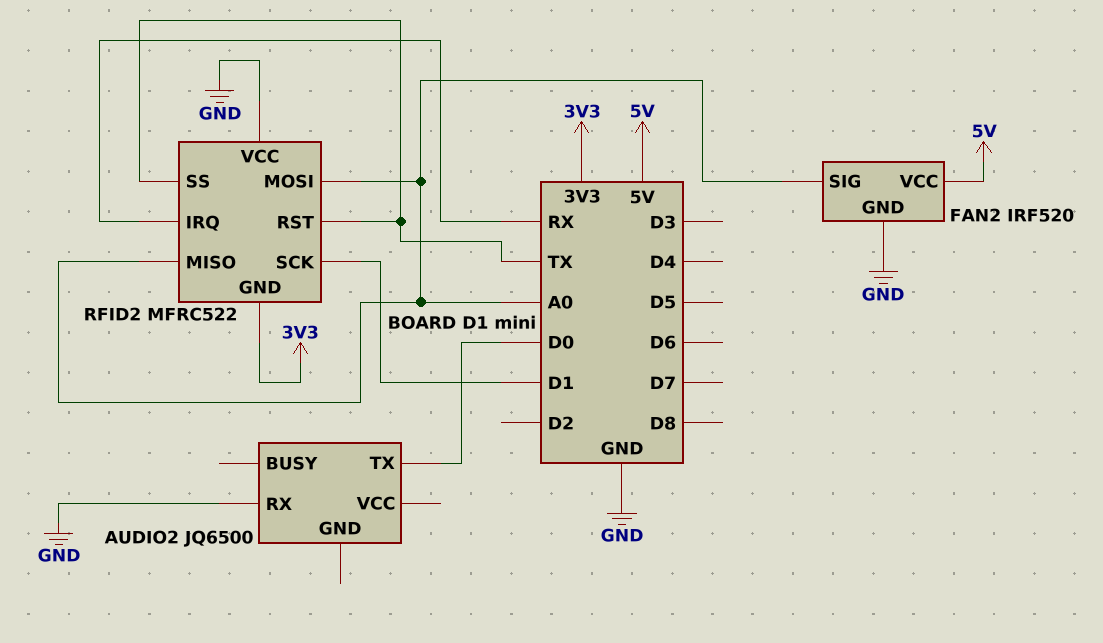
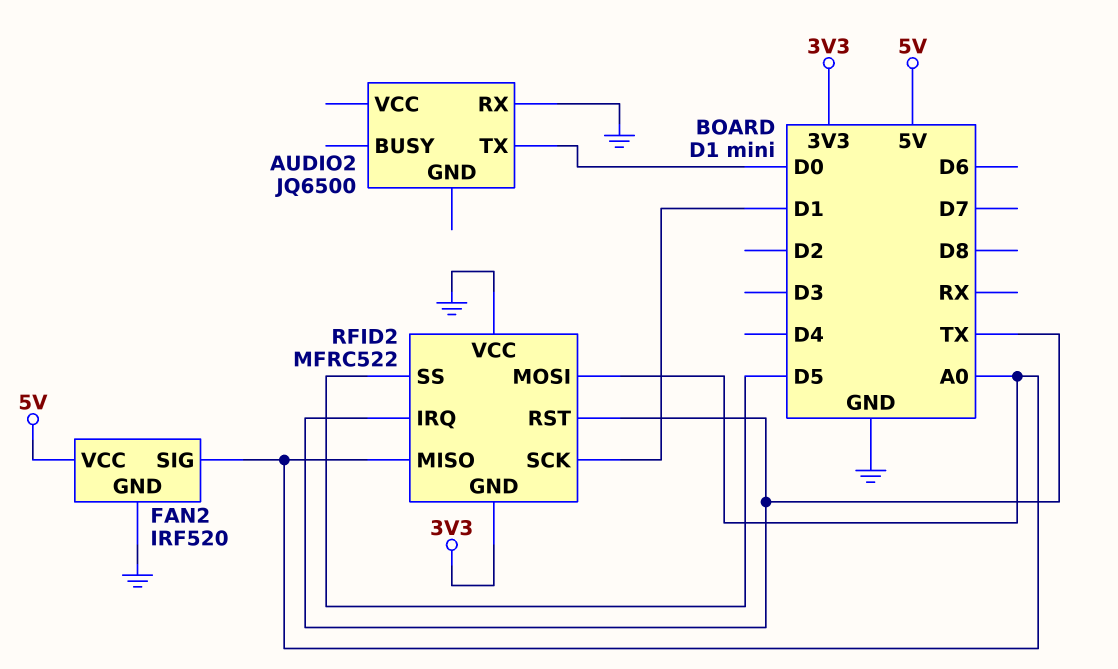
RFID2 pin IRQ: RX -> TX
RFID2 pin SS: TX -> D5

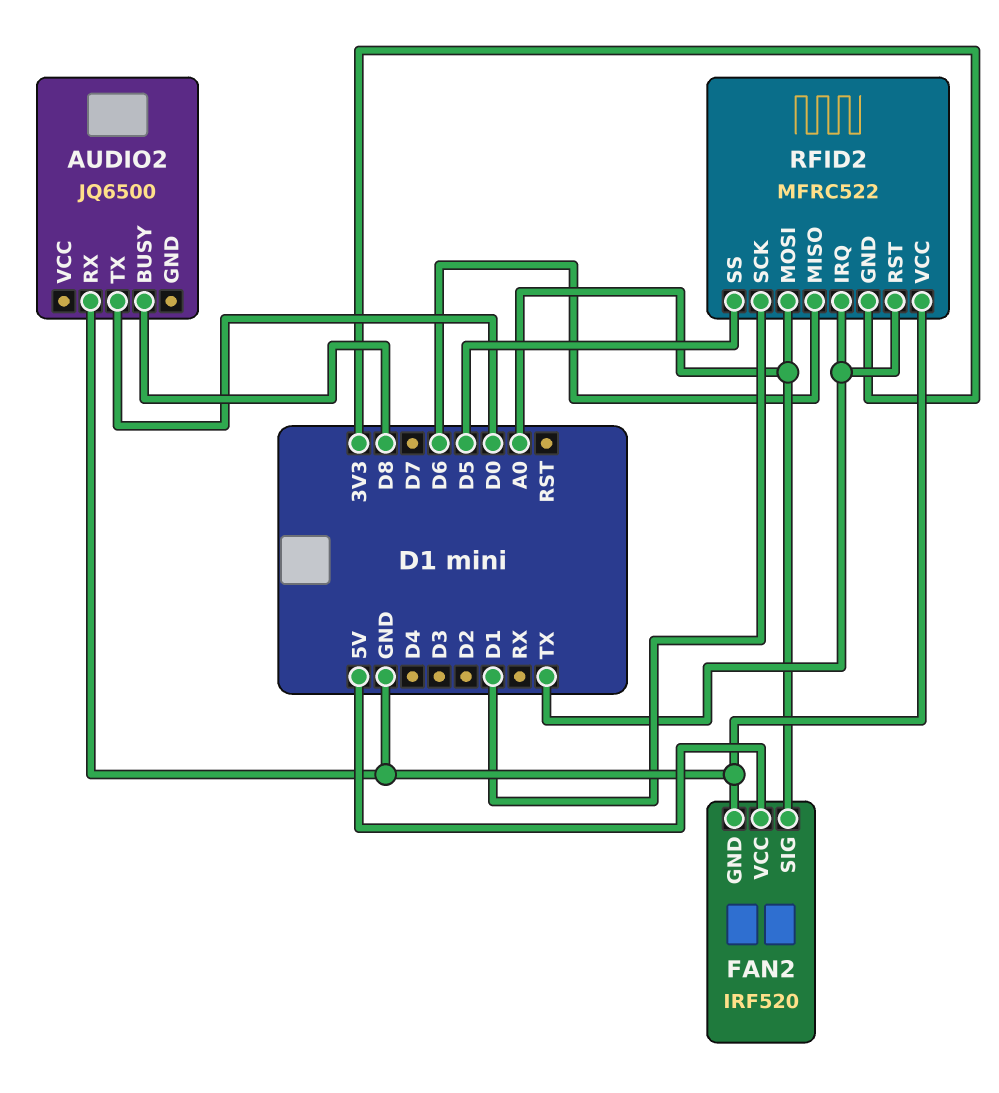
AUDIO2 pin BUSY: none -> D8
RFID2 pin MISO: A0 -> D6

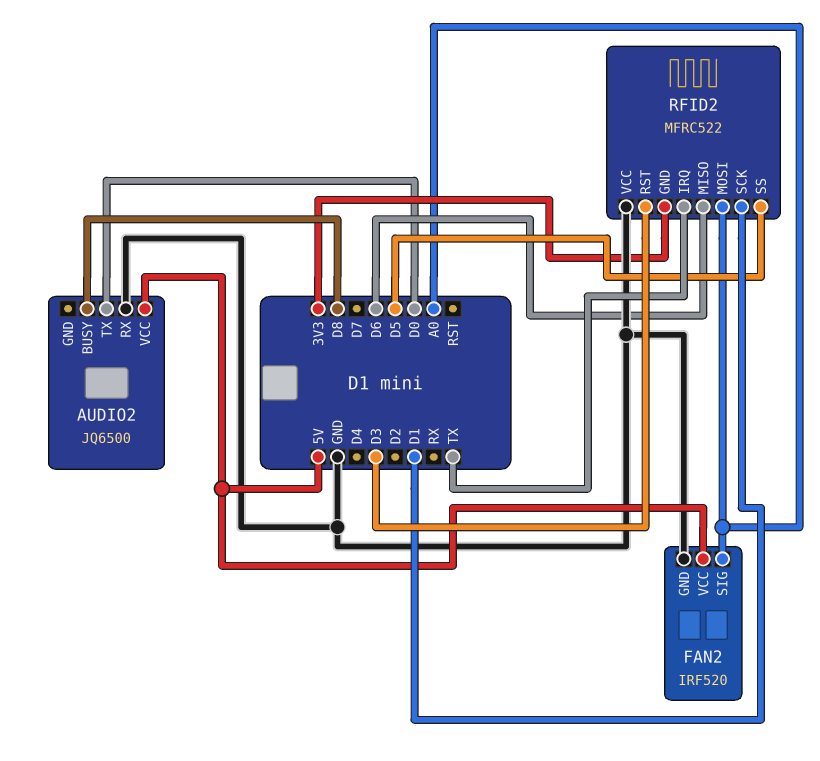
AUDIO2 pin VCC: none -> 5V
RFID2 pin RST: TX -> D3

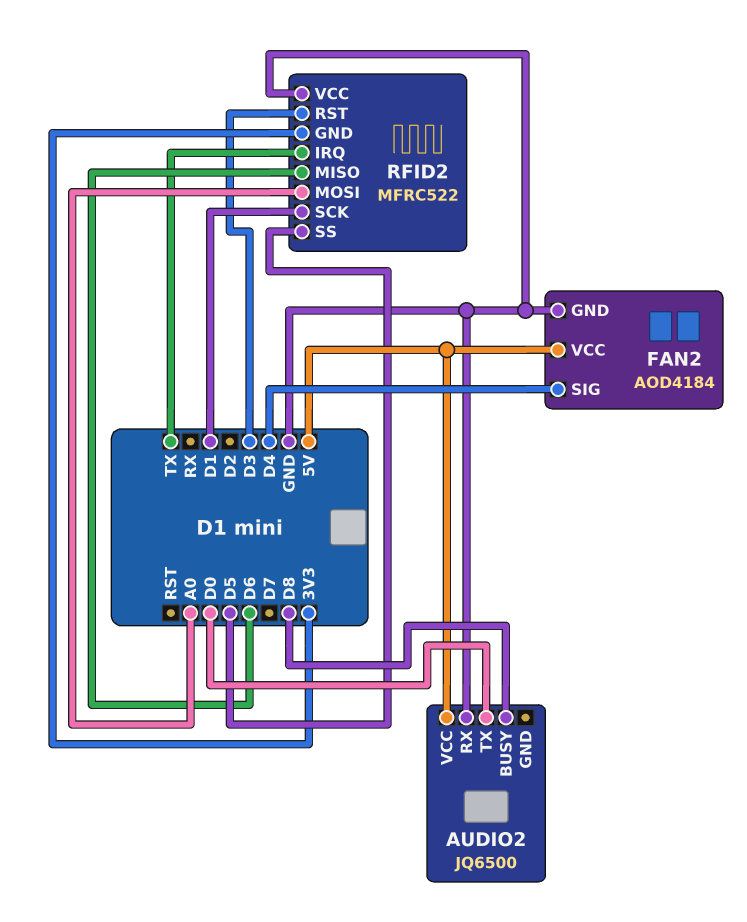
FAN2: IRF520 -> AOD4184
FAN2 pin SIG: A0 -> D4

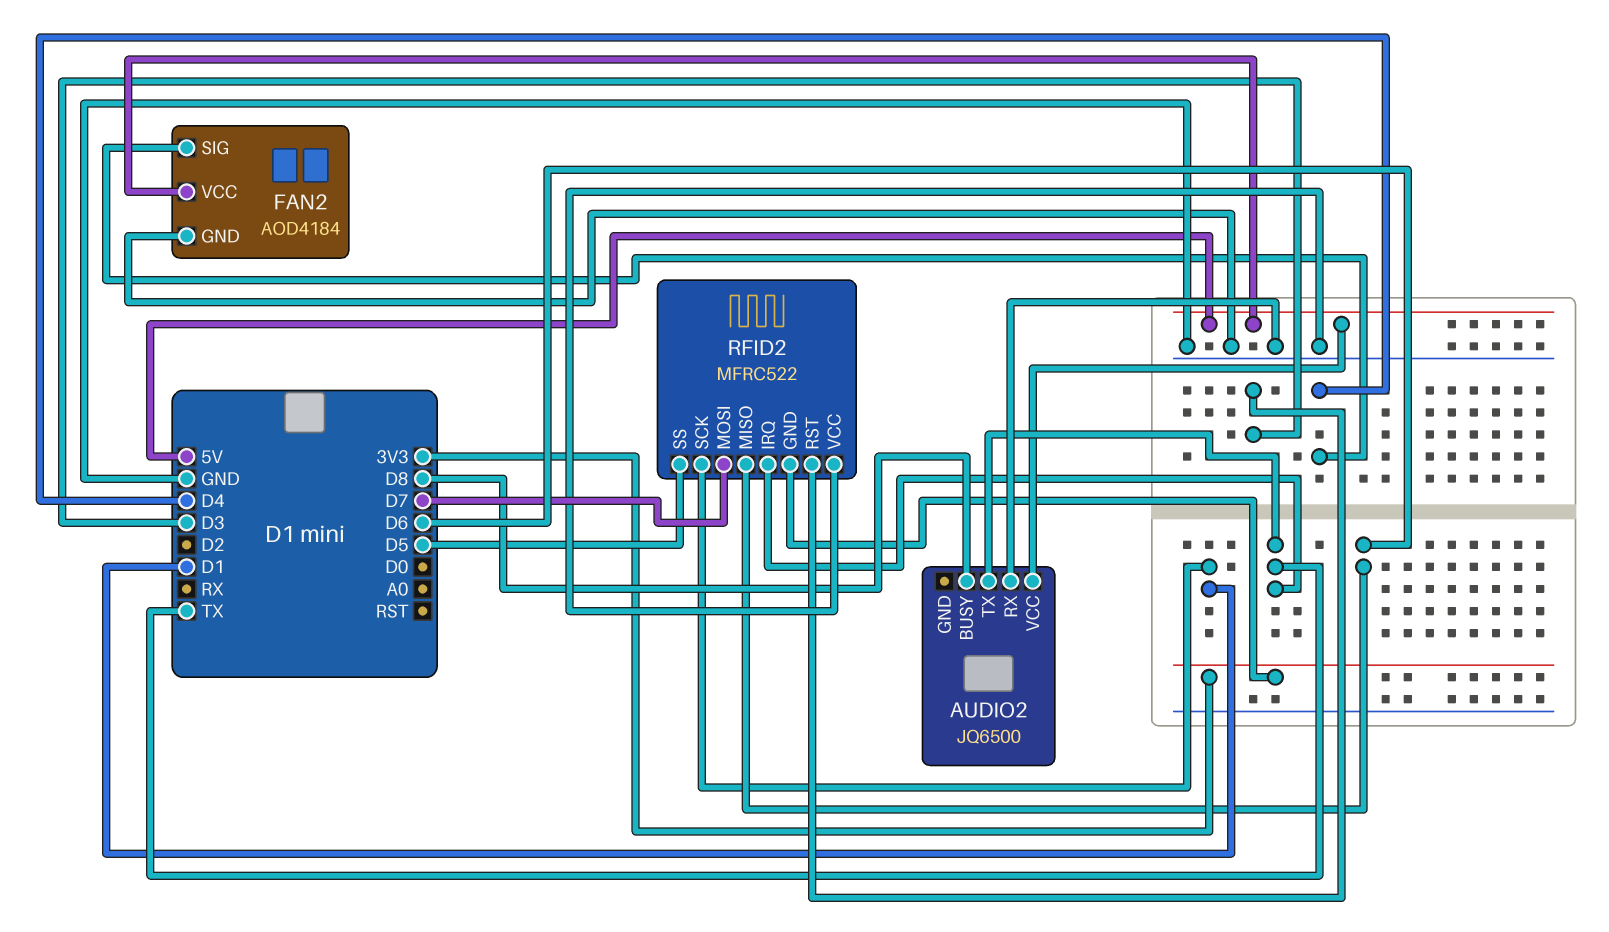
AUDIO2 pin TX: D0 -> TX
RFID2 pin MOSI: A0 -> D7

